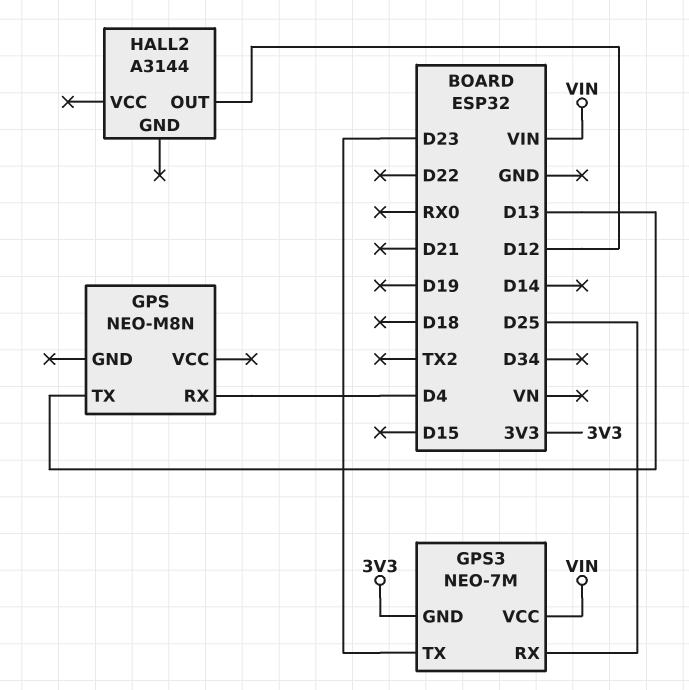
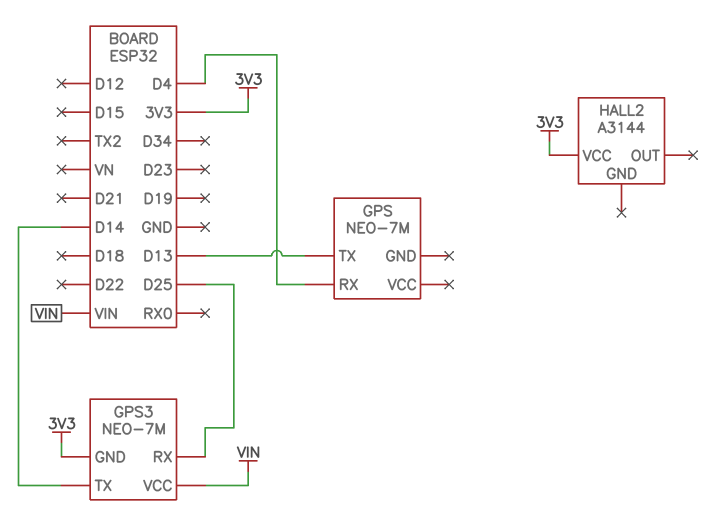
GPS: NEO-M8N -> NEO-7M
GPS3 pin TX: D23 -> D14
HALL2 pin OUT: D12 -> none
HALL2 pin VCC: none -> 3V3

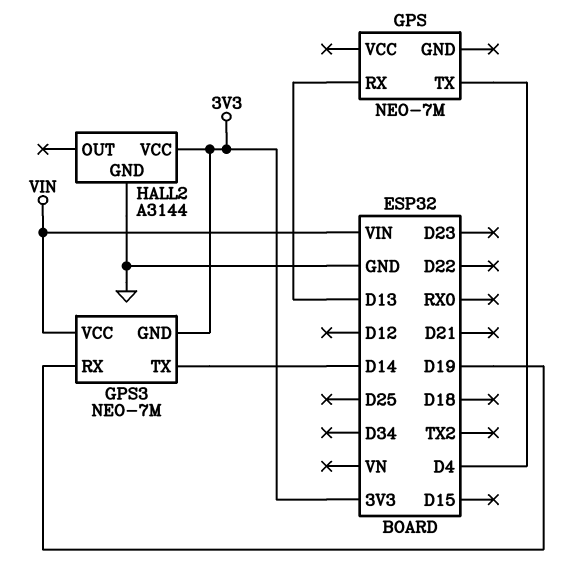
GPS pin RX: D4 -> D13
GPS pin TX: D13 -> D4
GPS3 pin RX: D25 -> D19
HALL2 pin GND: none -> GND

